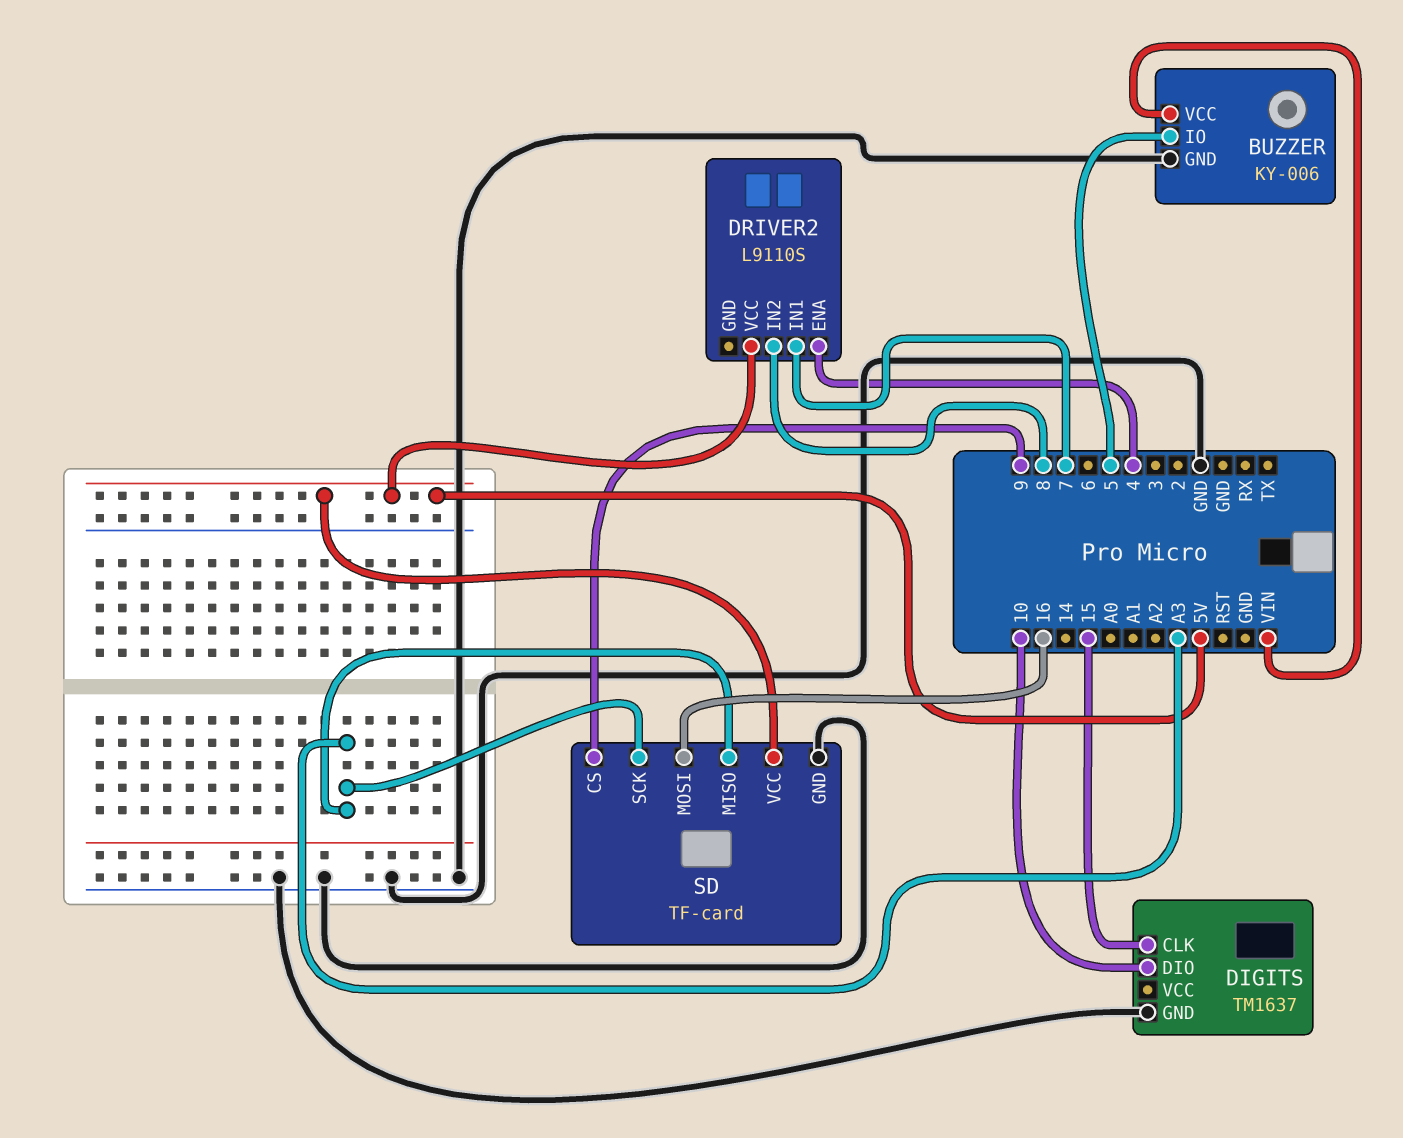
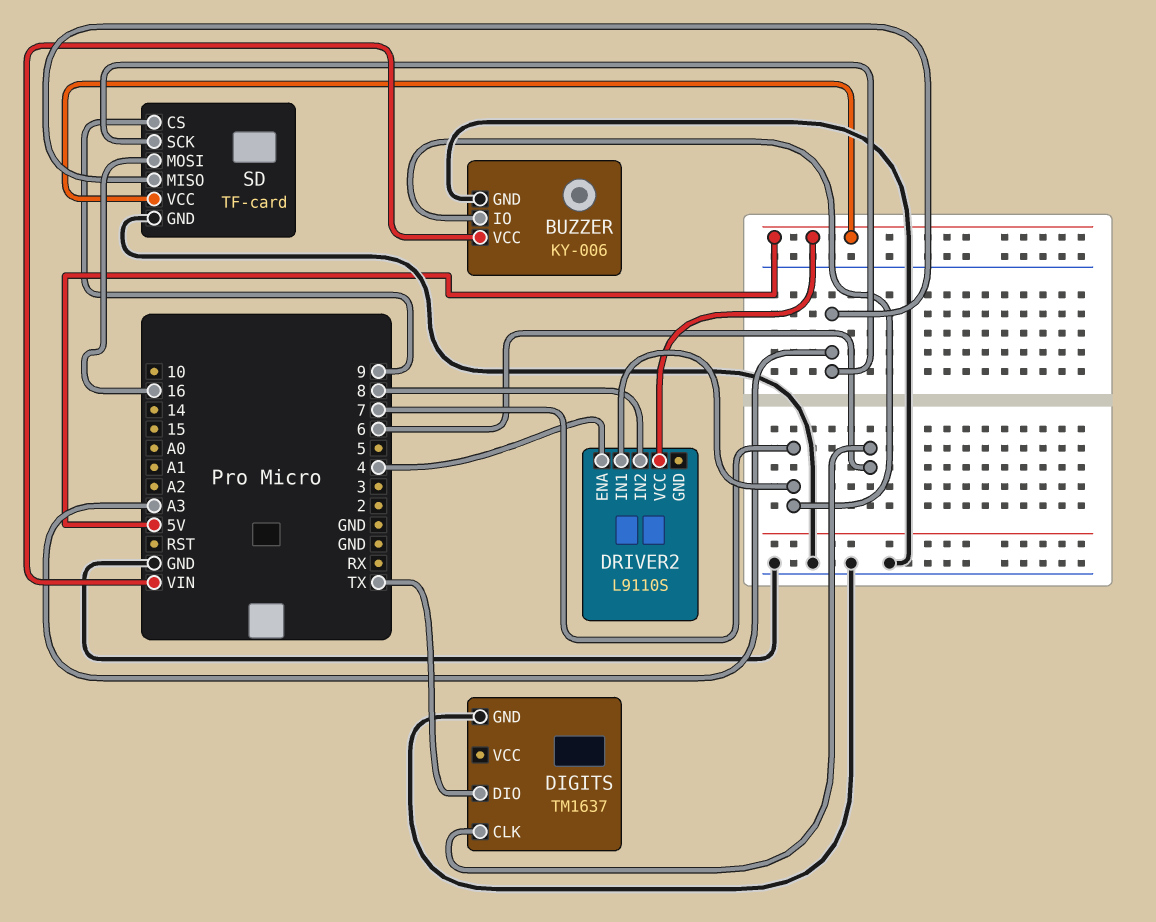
BUZZER pin IO: 5 -> 7
DIGITS pin CLK: 15 -> 6
DIGITS pin DIO: 10 -> TX

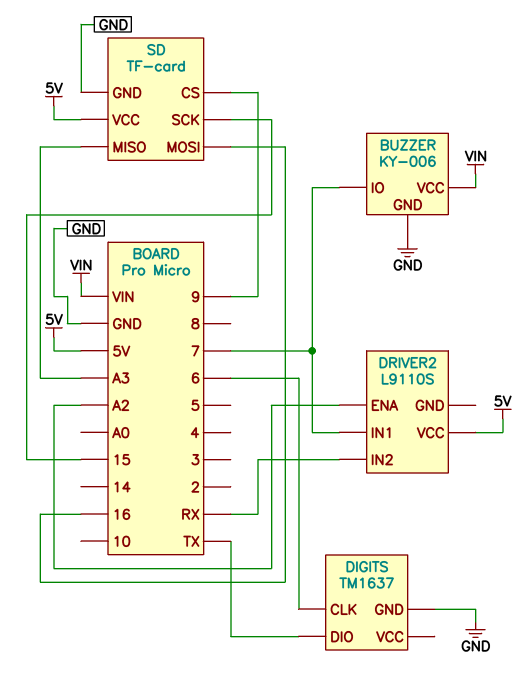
DRIVER2 pin ENA: 4 -> A2
DRIVER2 pin IN2: 8 -> RX
SD pin SCK: A3 -> 15

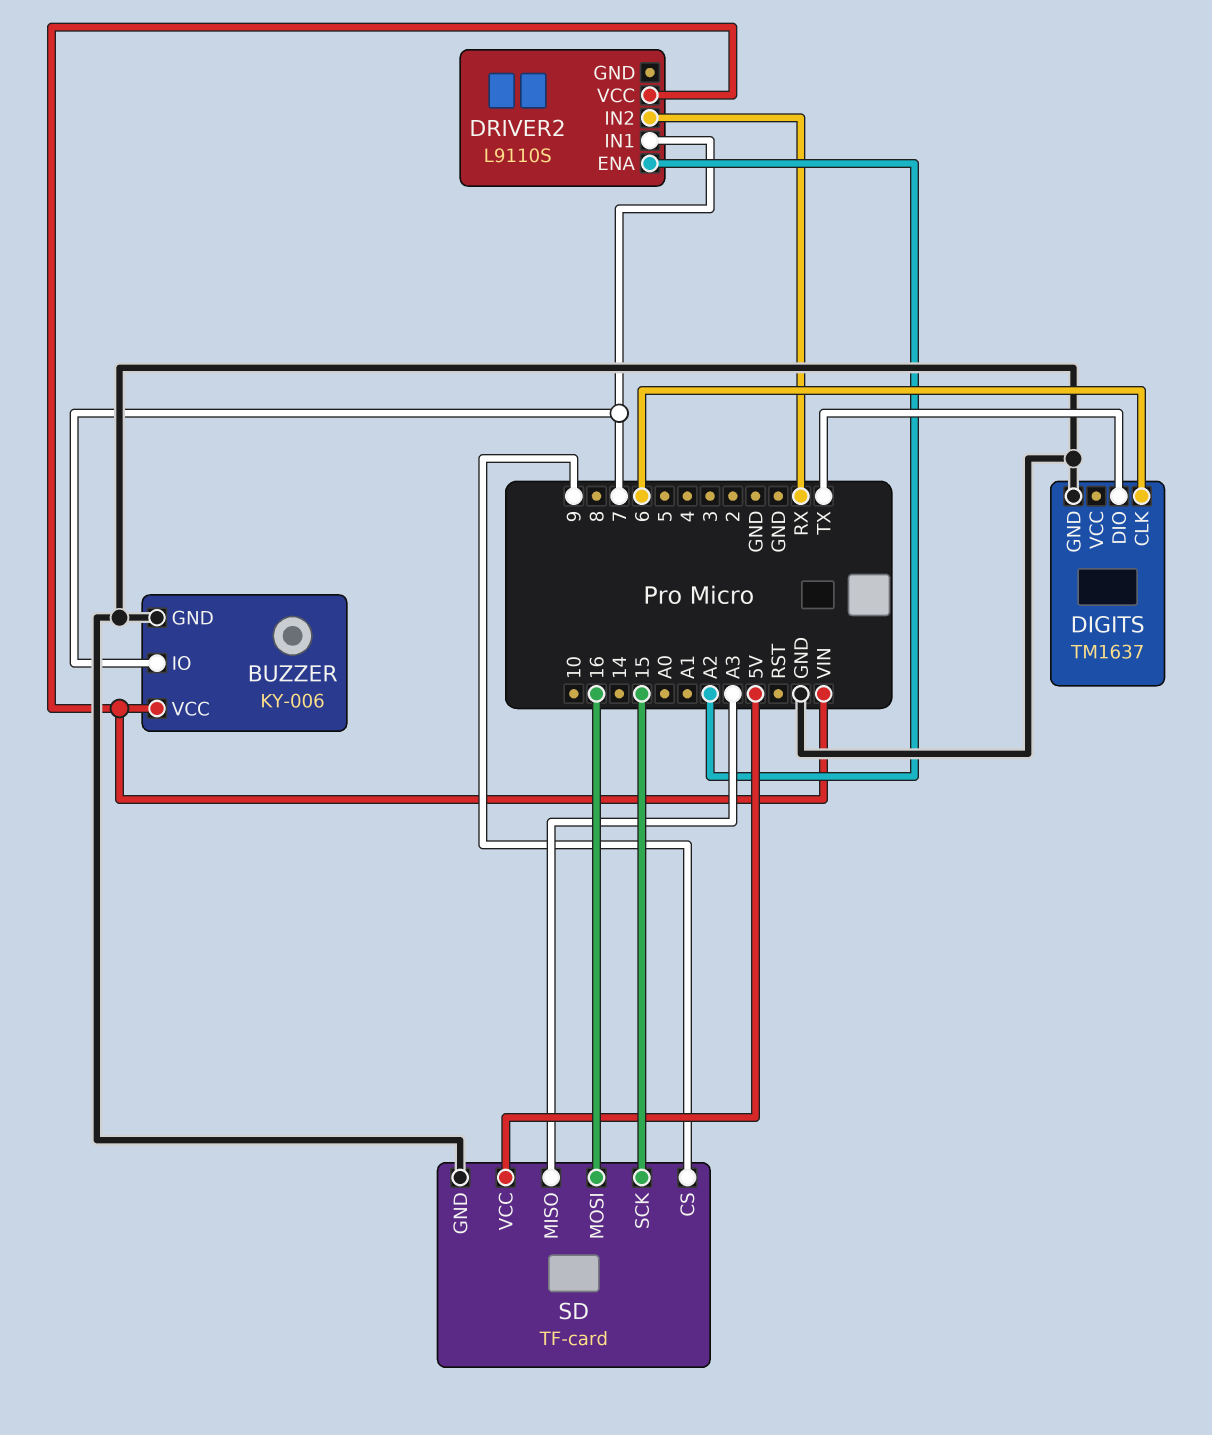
DRIVER2 pin VCC: 5V -> VIN

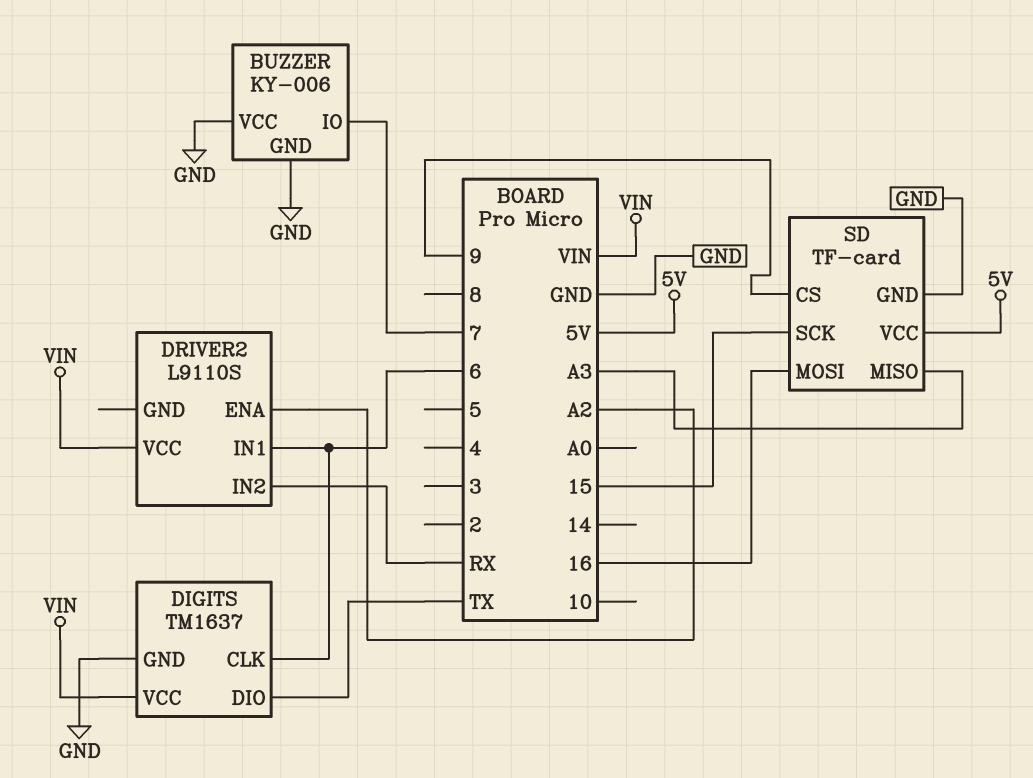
BUZZER pin VCC: VIN -> GND
DIGITS pin VCC: none -> VIN
DRIVER2 pin IN1: 7 -> 6

